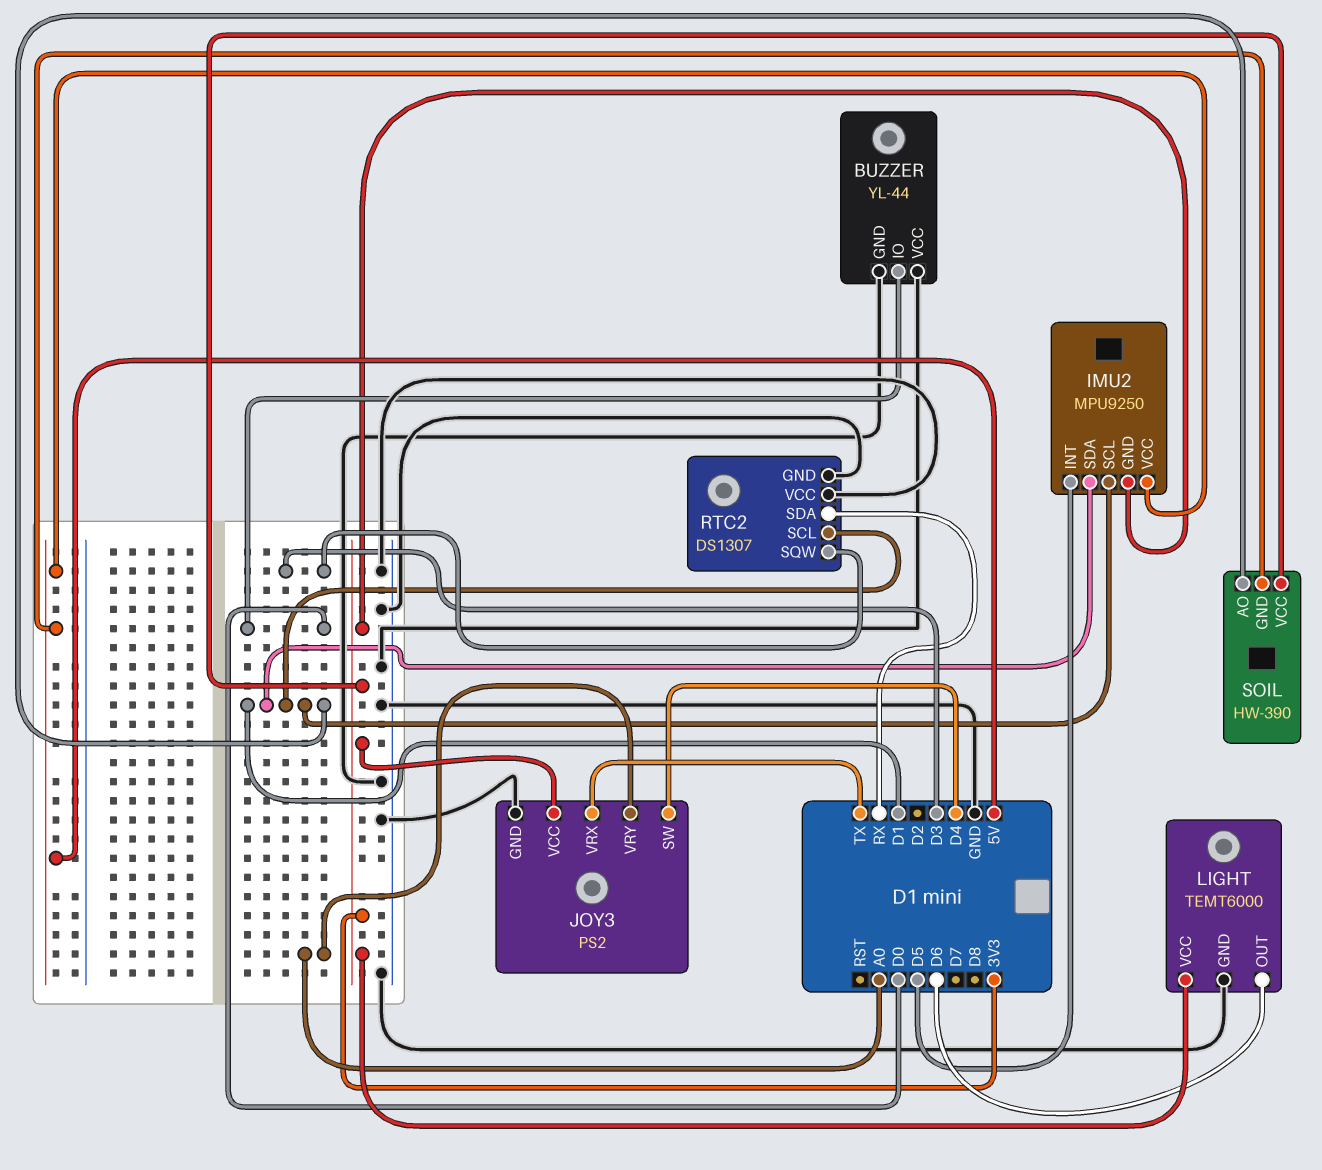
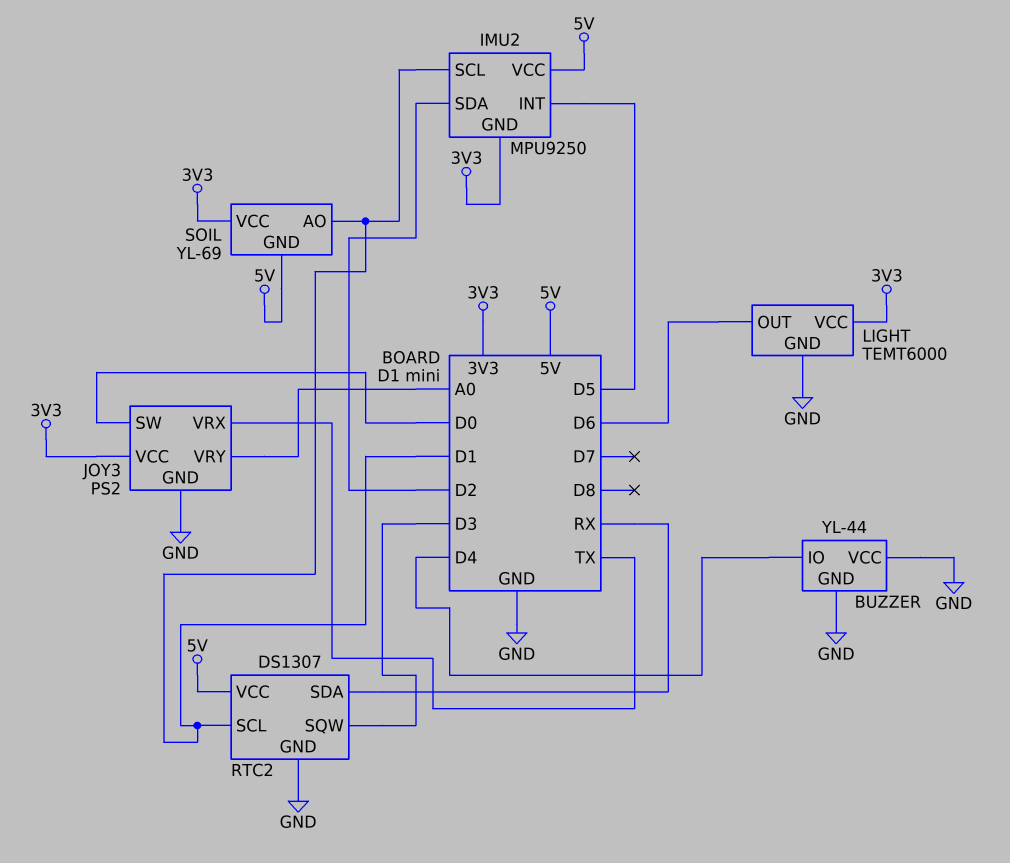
BUZZER pin IO: D0 -> D4
IMU2 pin SDA: D1 -> D2
JOY3 pin SW: D4 -> D0
RTC2 pin VCC: GND -> 5V
SOIL: HW-390 -> YL-69

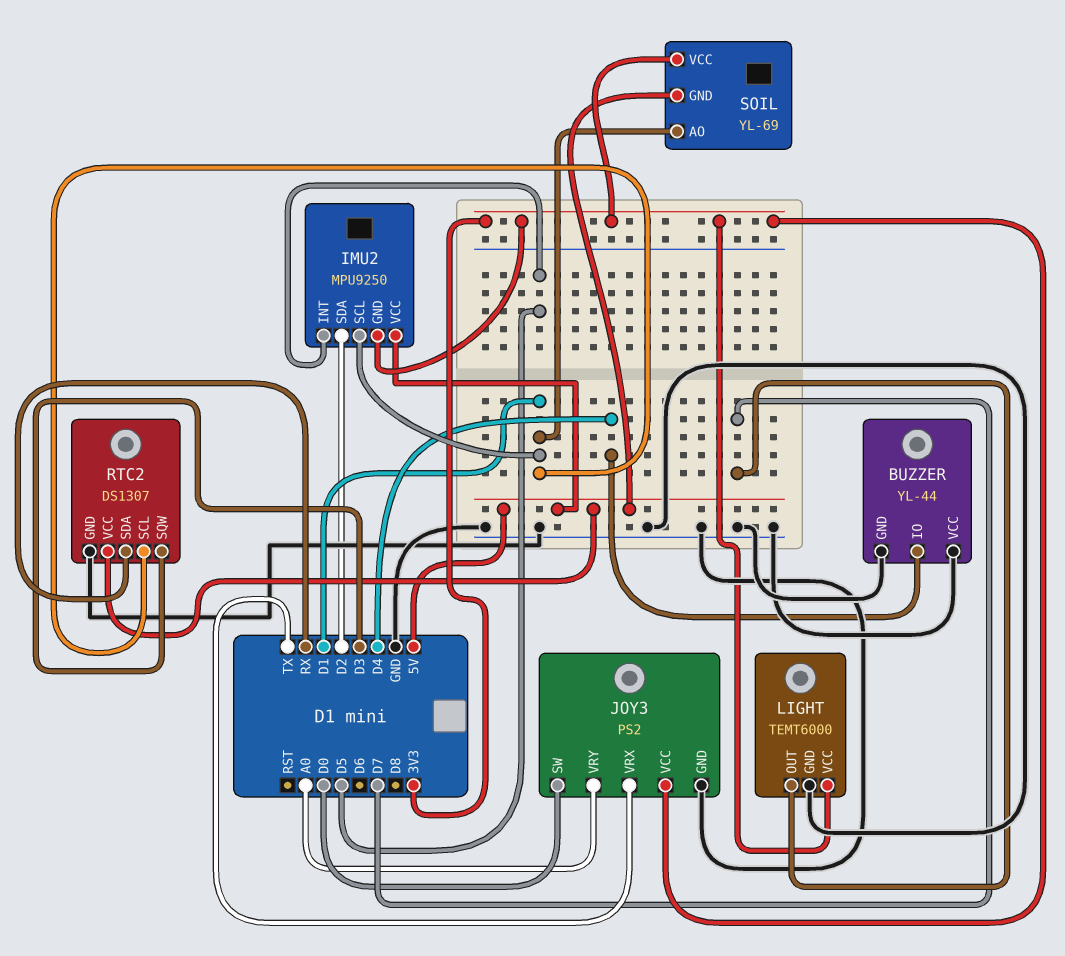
LIGHT pin OUT: D6 -> D7

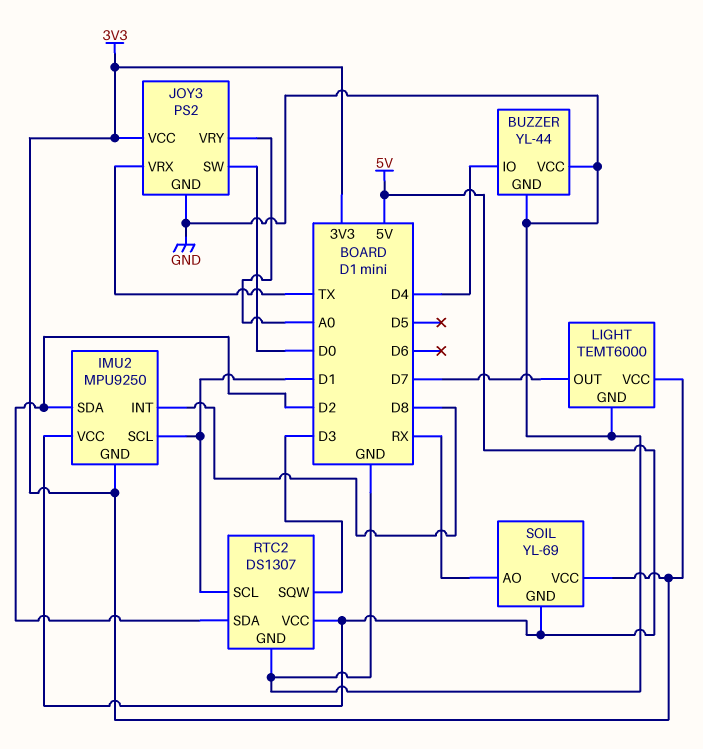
IMU2 pin INT: D5 -> D8
RTC2 pin SDA: RX -> D2
SOIL pin AO: D1 -> RX

